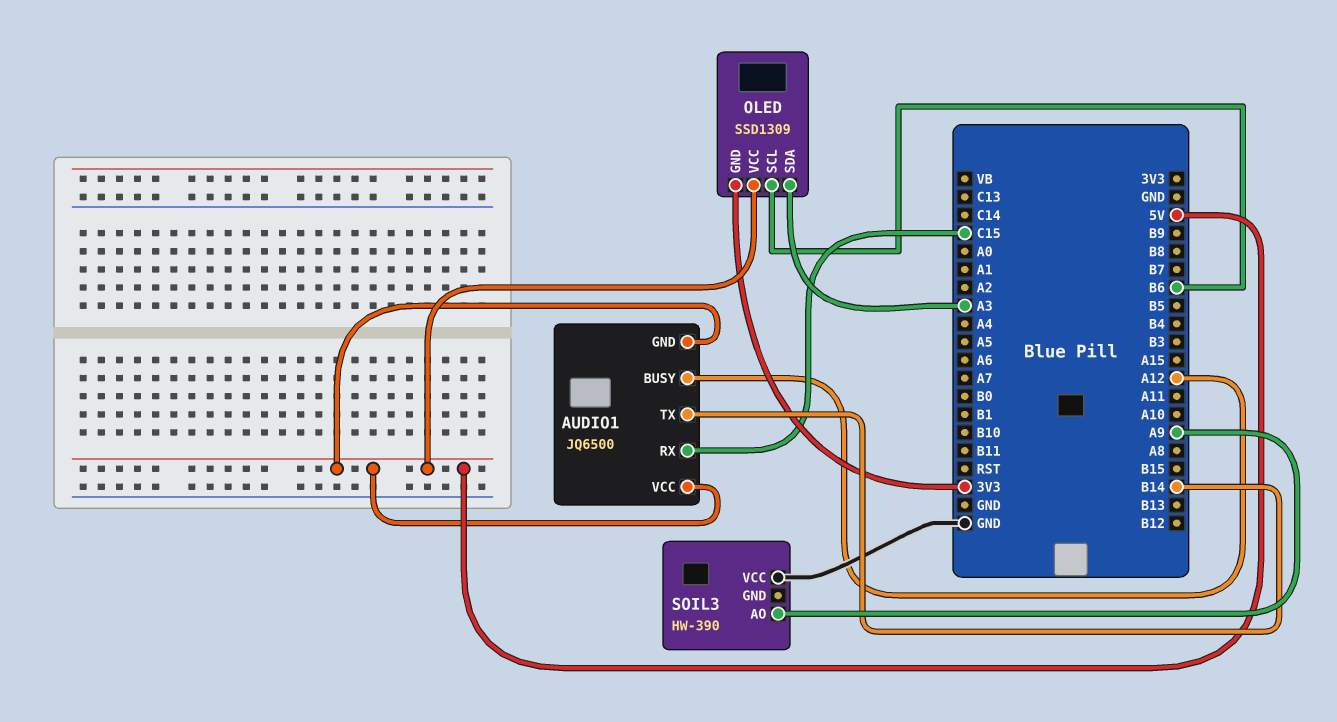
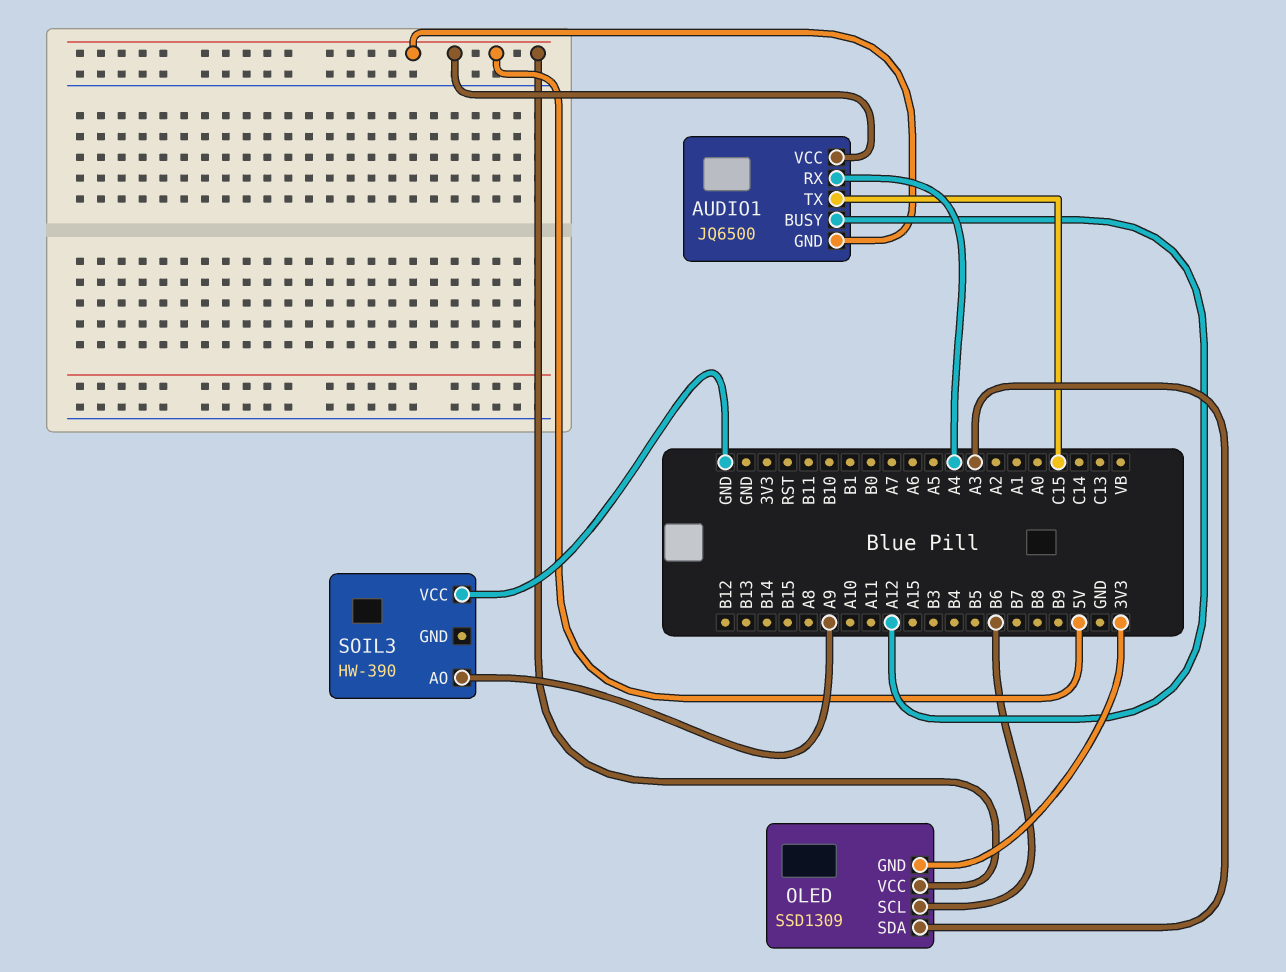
AUDIO1 pin RX: C15 -> A4
AUDIO1 pin TX: B14 -> C15

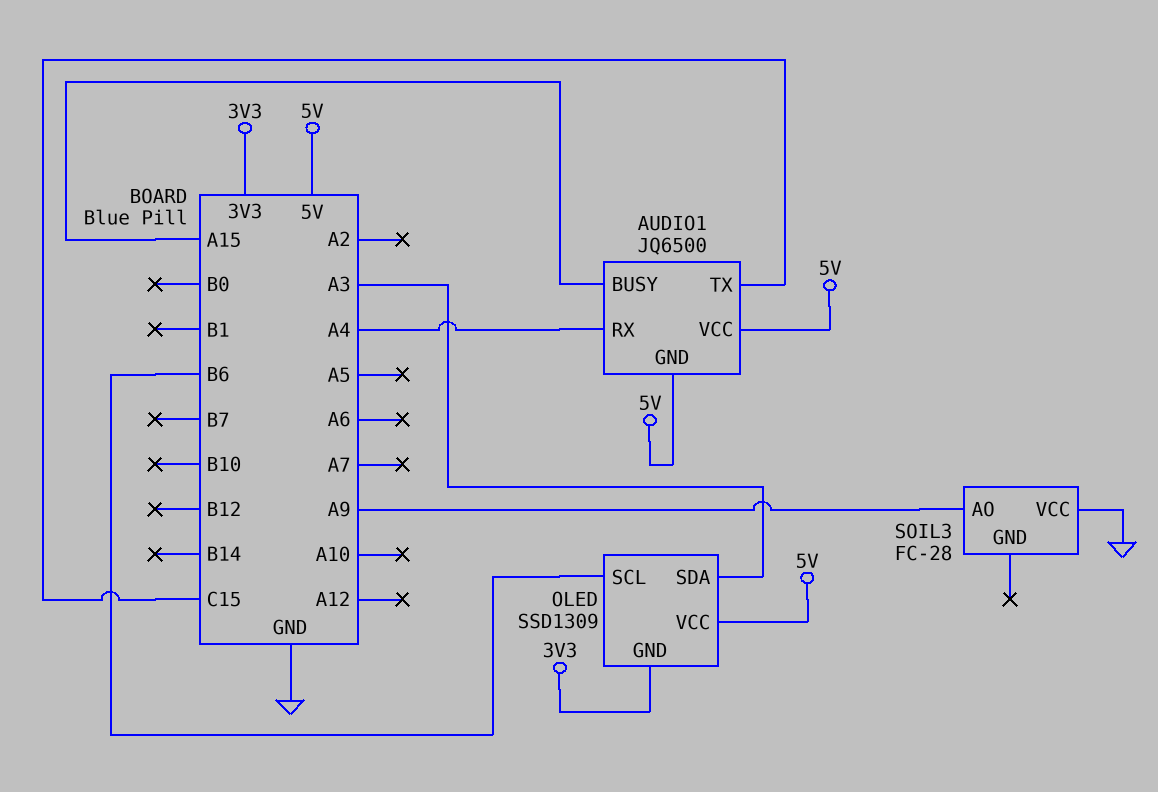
AUDIO1 pin BUSY: A12 -> A15
SOIL3: HW-390 -> FC-28

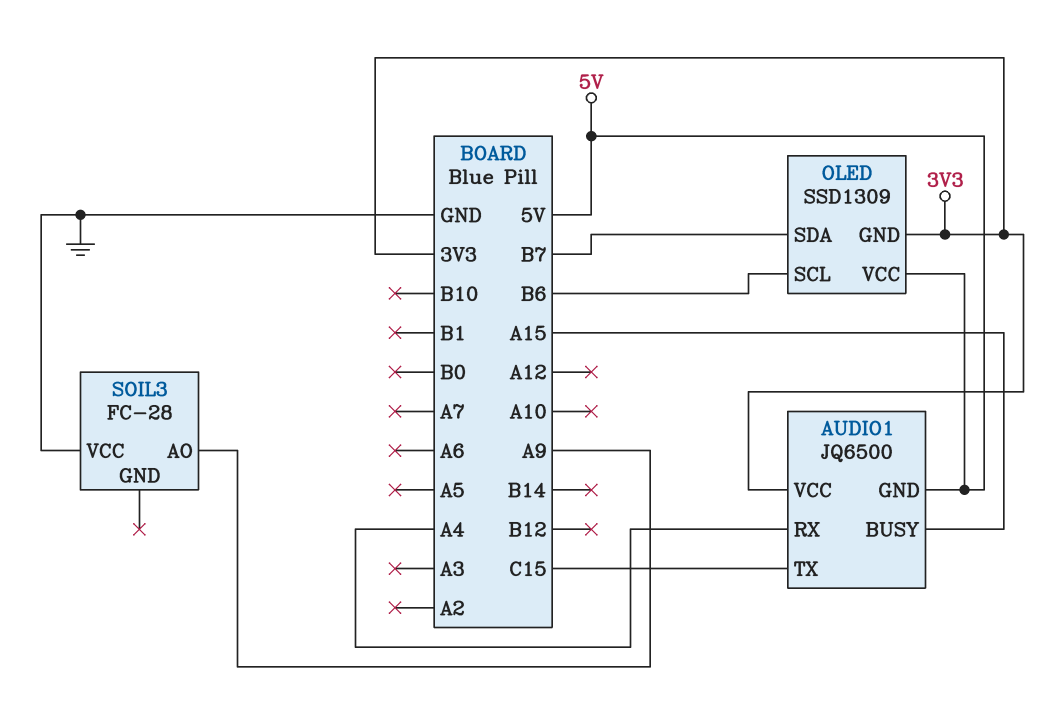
AUDIO1 pin VCC: 5V -> 3V3
OLED pin SDA: A3 -> B7

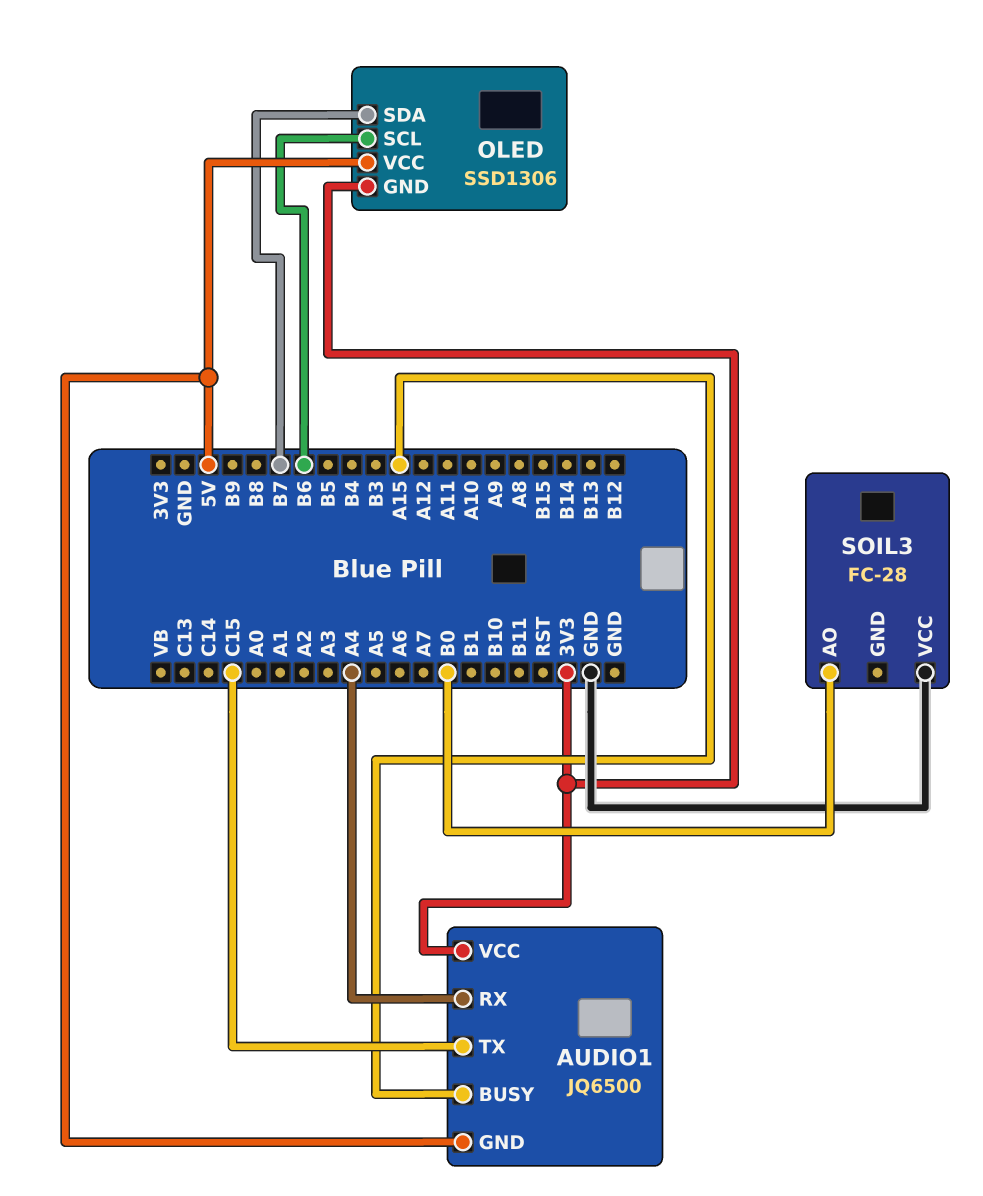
OLED: SSD1309 -> SSD1306
SOIL3 pin AO: A9 -> B0

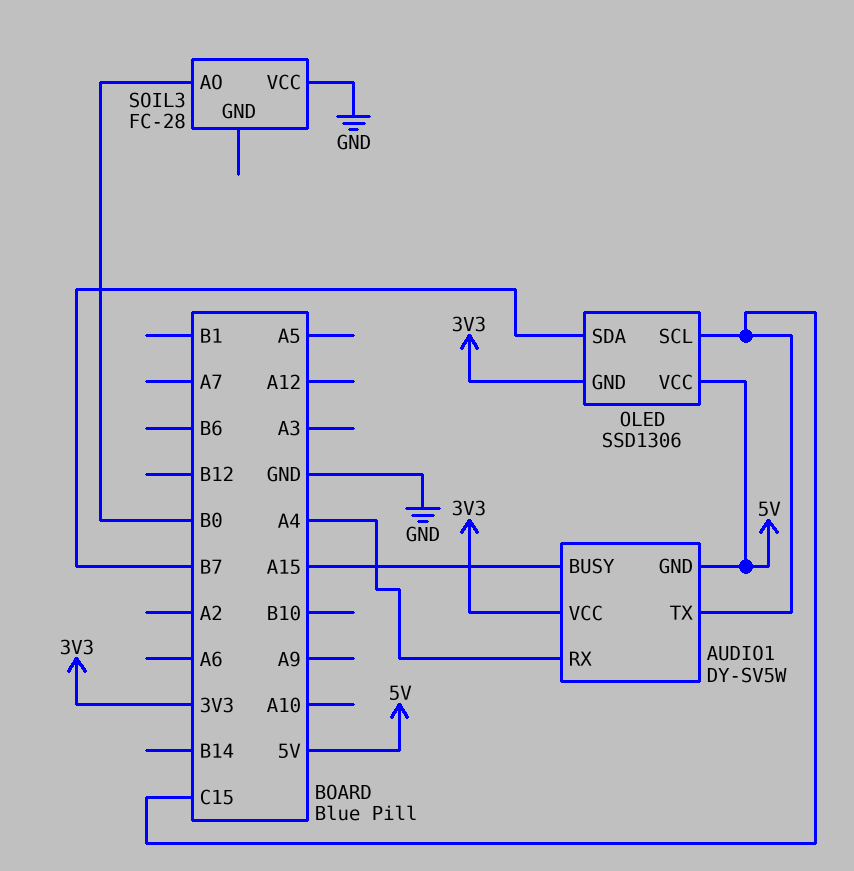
AUDIO1: JQ6500 -> DY-SV5W
OLED pin SCL: B6 -> C15

